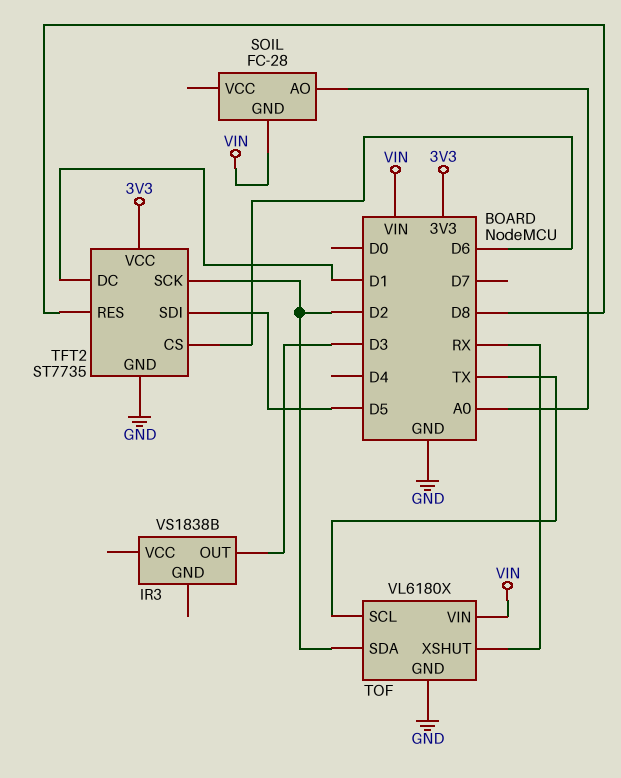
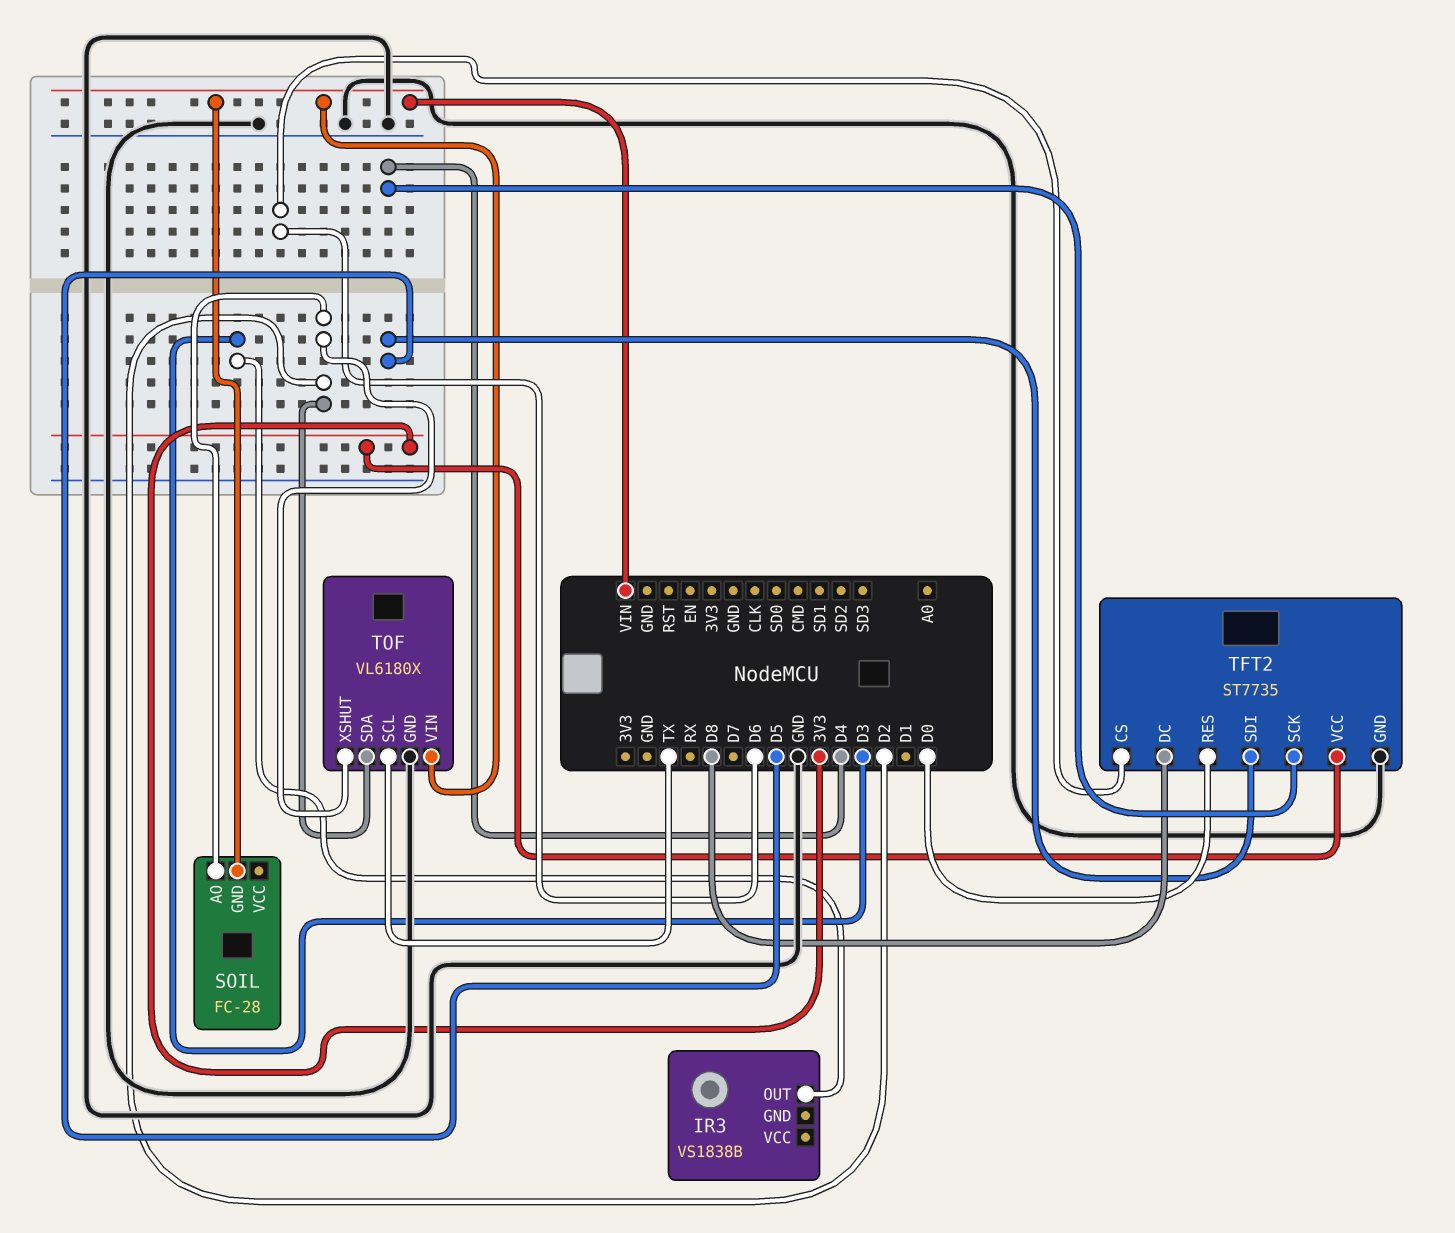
SOIL pin AO: A0 -> D2
TFT2 pin DC: D1 -> D8
TFT2 pin RES: D8 -> D0
TFT2 pin SCK: D2 -> D4
TOF pin XSHUT: RX -> D2

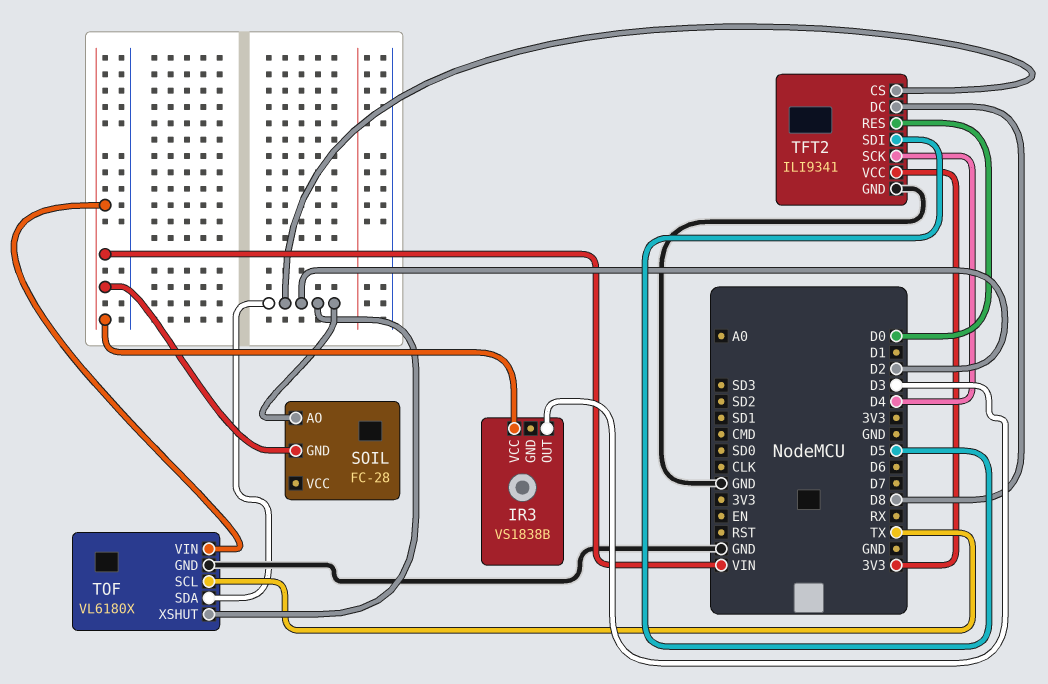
IR3 pin VCC: none -> VIN
TFT2: ST7735 -> ILI9341
TFT2 pin CS: D6 -> D2

